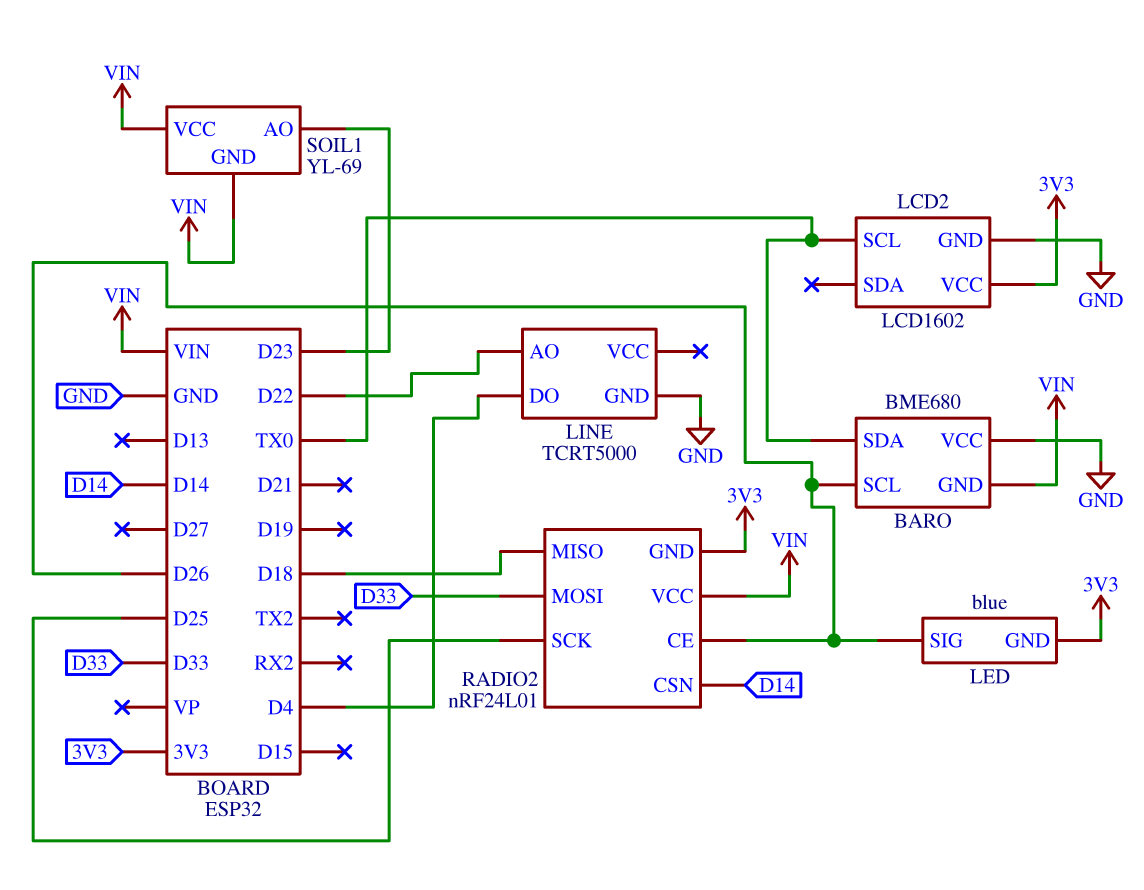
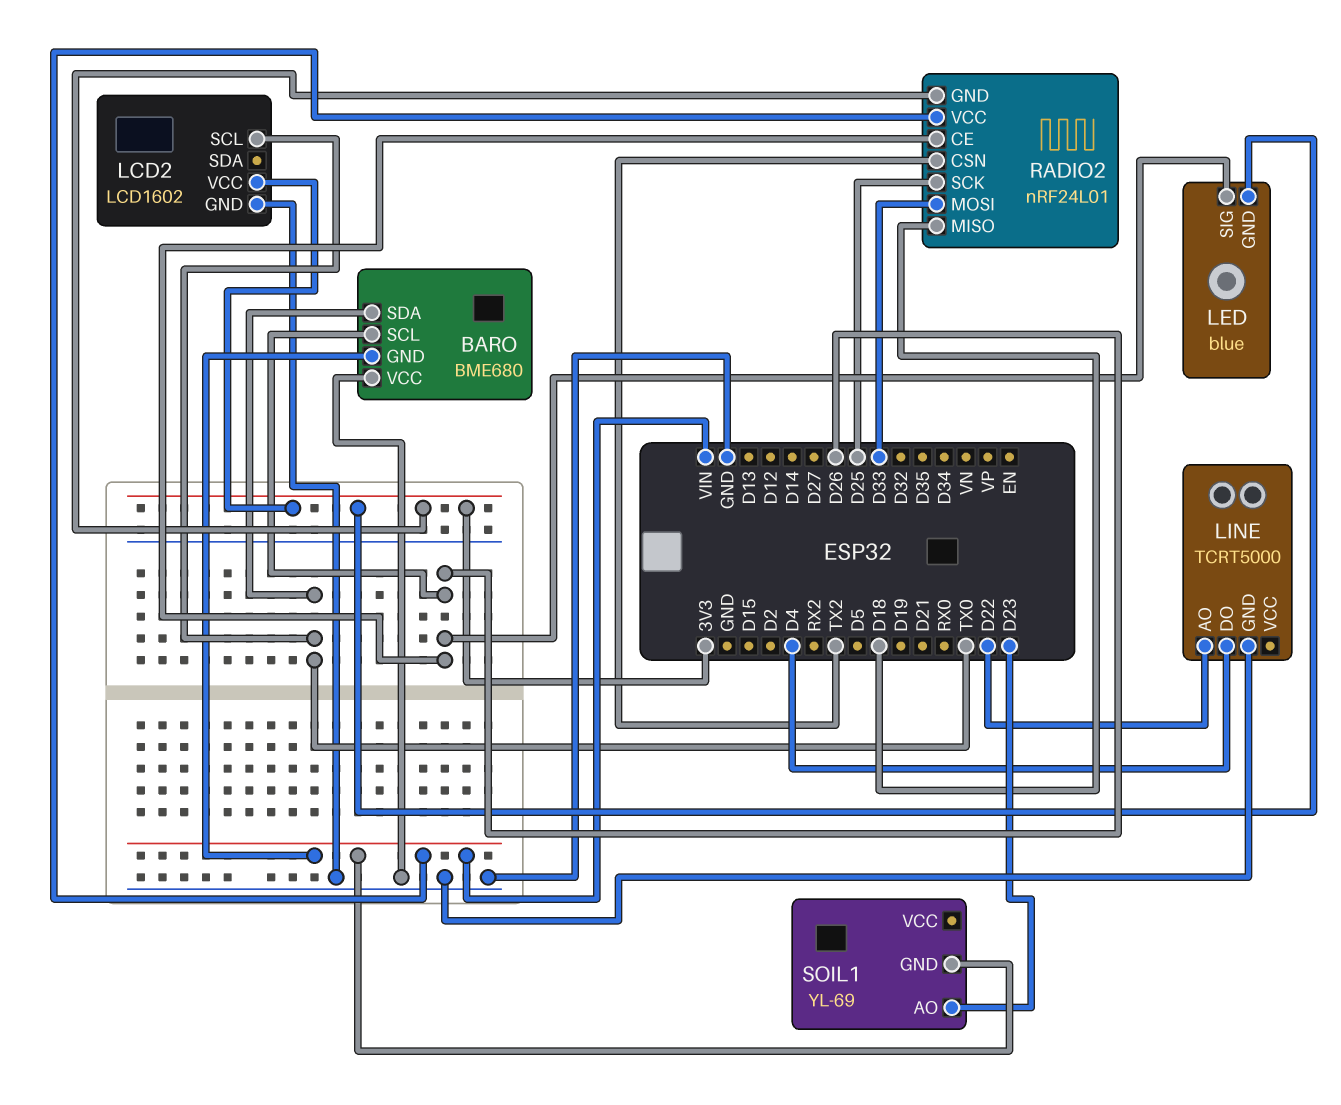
RADIO2 pin CSN: D14 -> TX2
SOIL1 pin VCC: VIN -> none

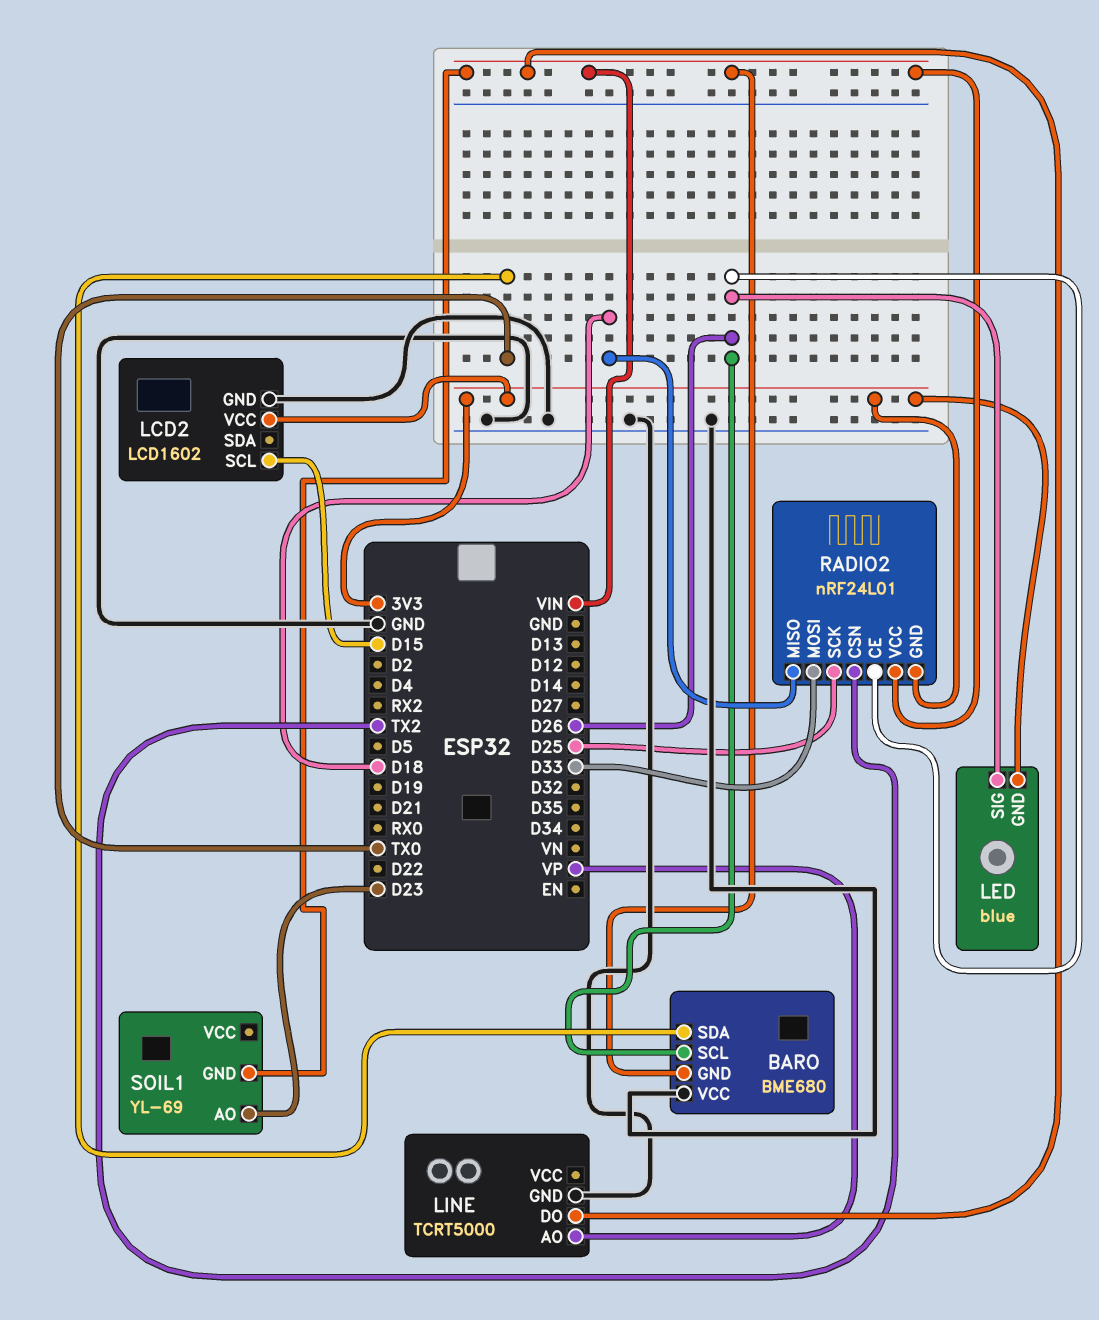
LCD2 pin SCL: TX0 -> D15
LINE pin AO: D22 -> VP
LINE pin DO: D4 -> VIN

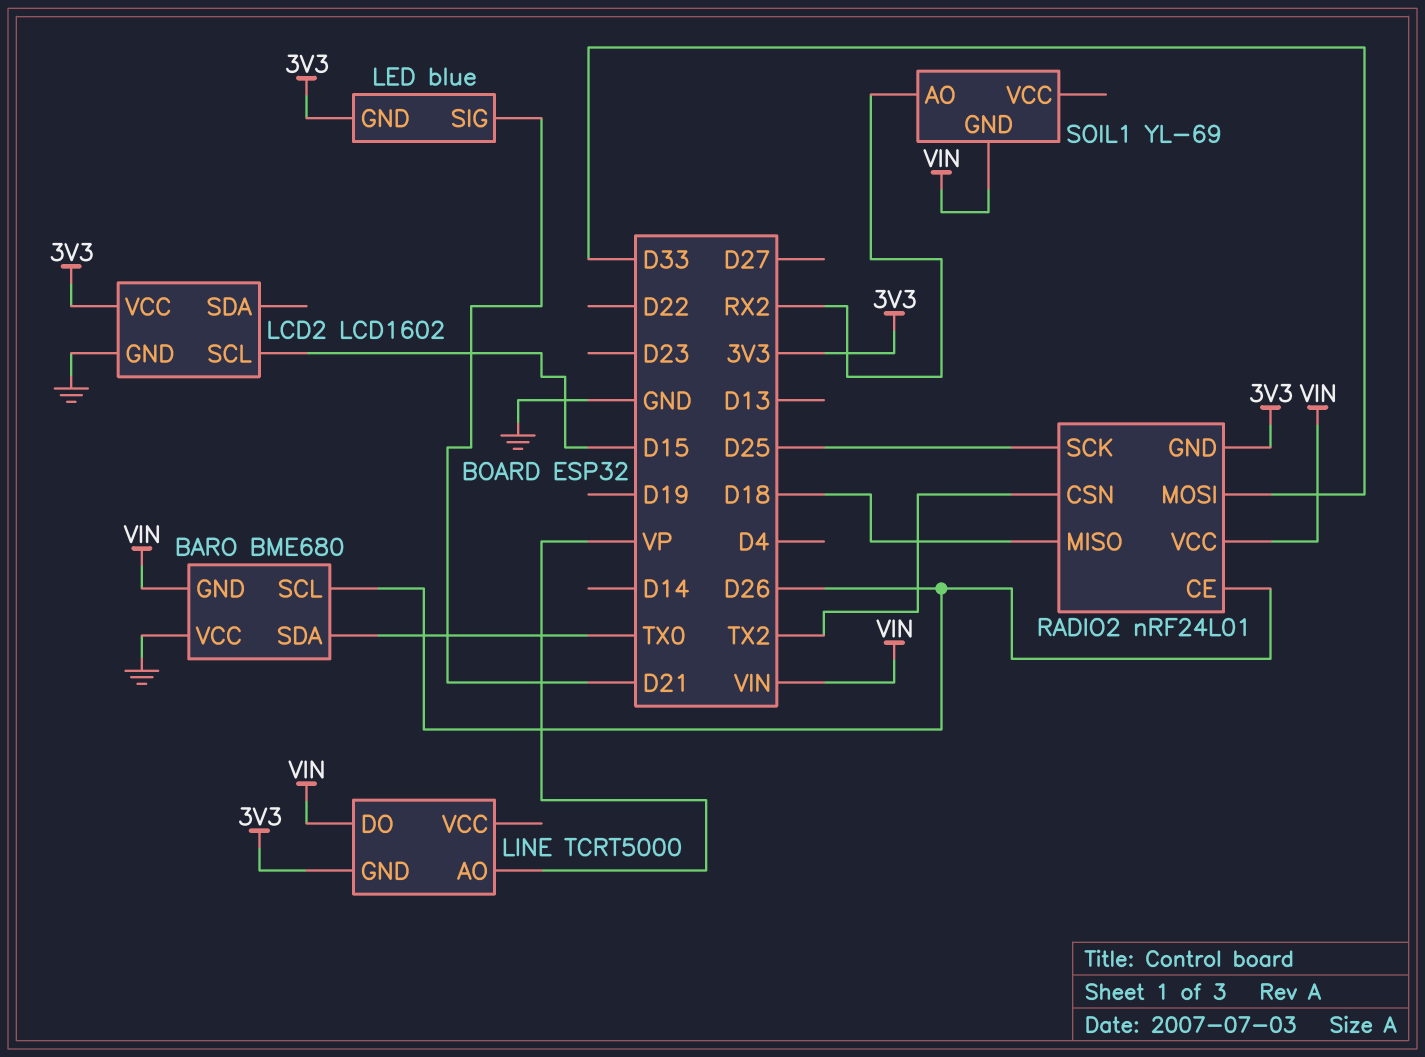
LED pin SIG: D26 -> D21
LINE pin GND: GND -> 3V3
SOIL1 pin AO: D23 -> RX2

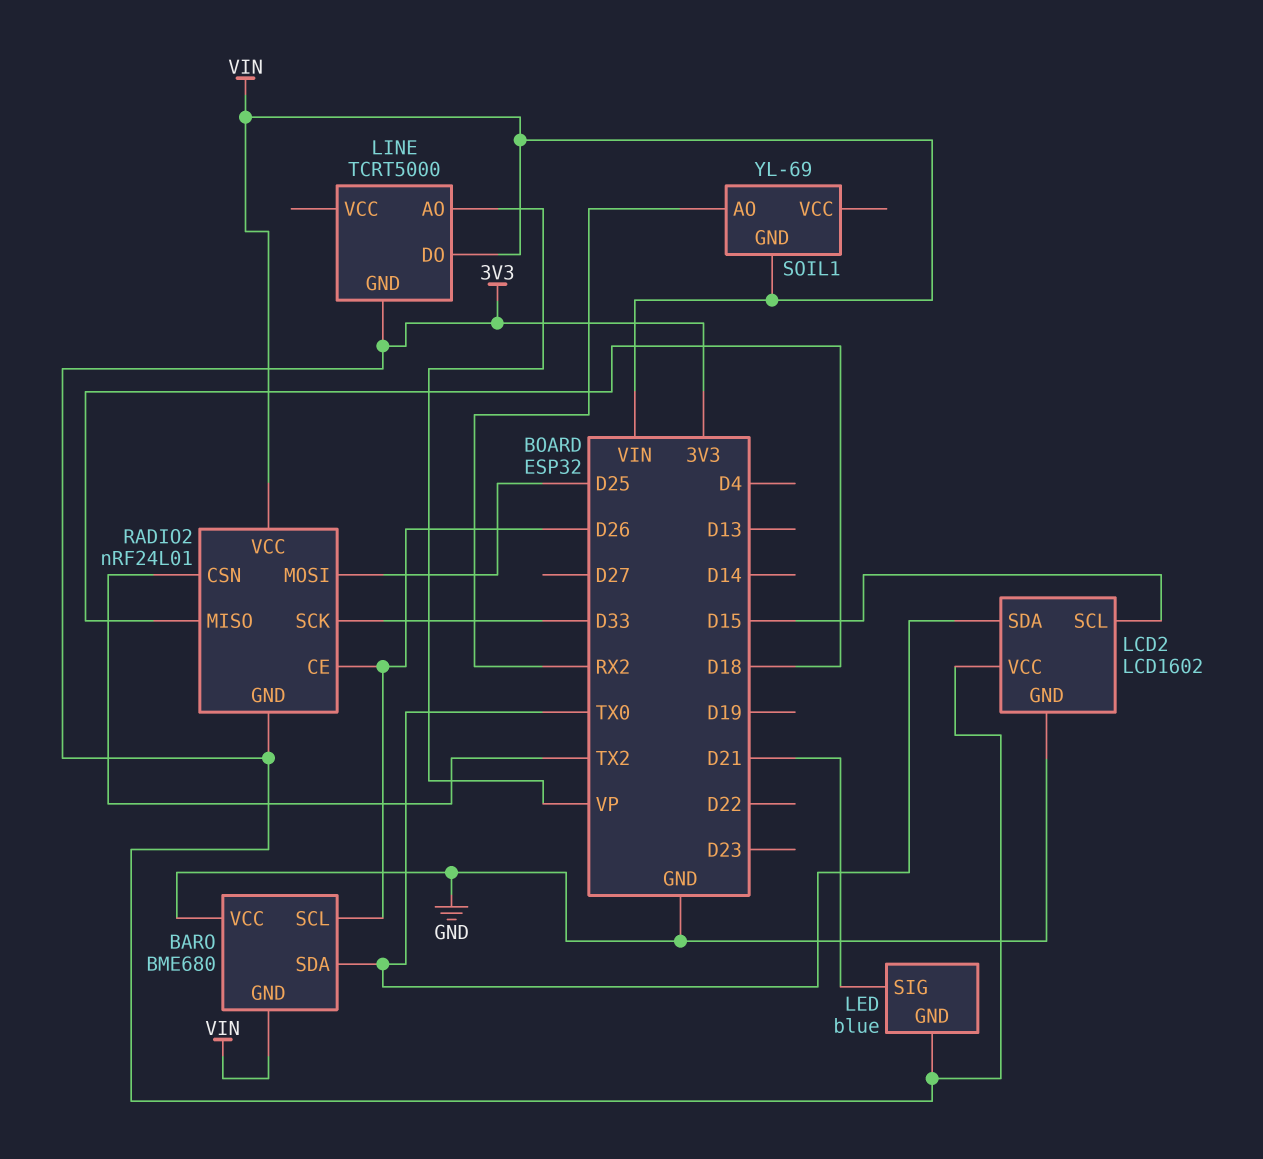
LCD2 pin SDA: none -> TX0
RADIO2 pin MOSI: D33 -> D25
RADIO2 pin SCK: D25 -> D33

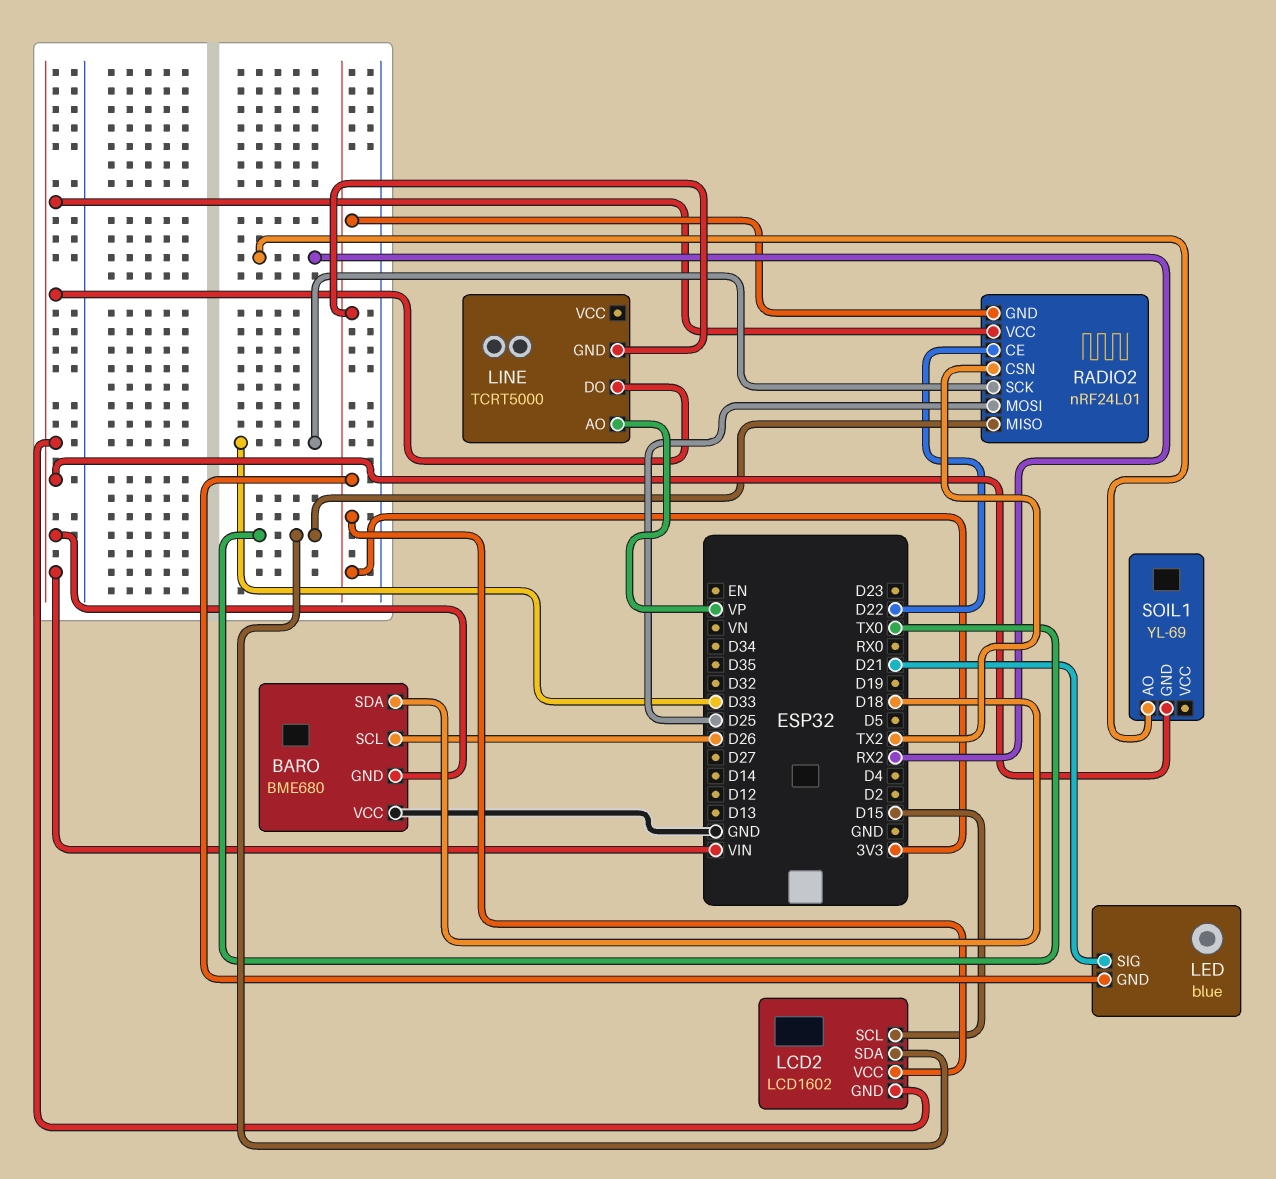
BARO pin SDA: TX0 -> D18
LCD2 pin GND: GND -> VIN
RADIO2 pin CE: D26 -> D22
RADIO2 pin MISO: D18 -> TX0

